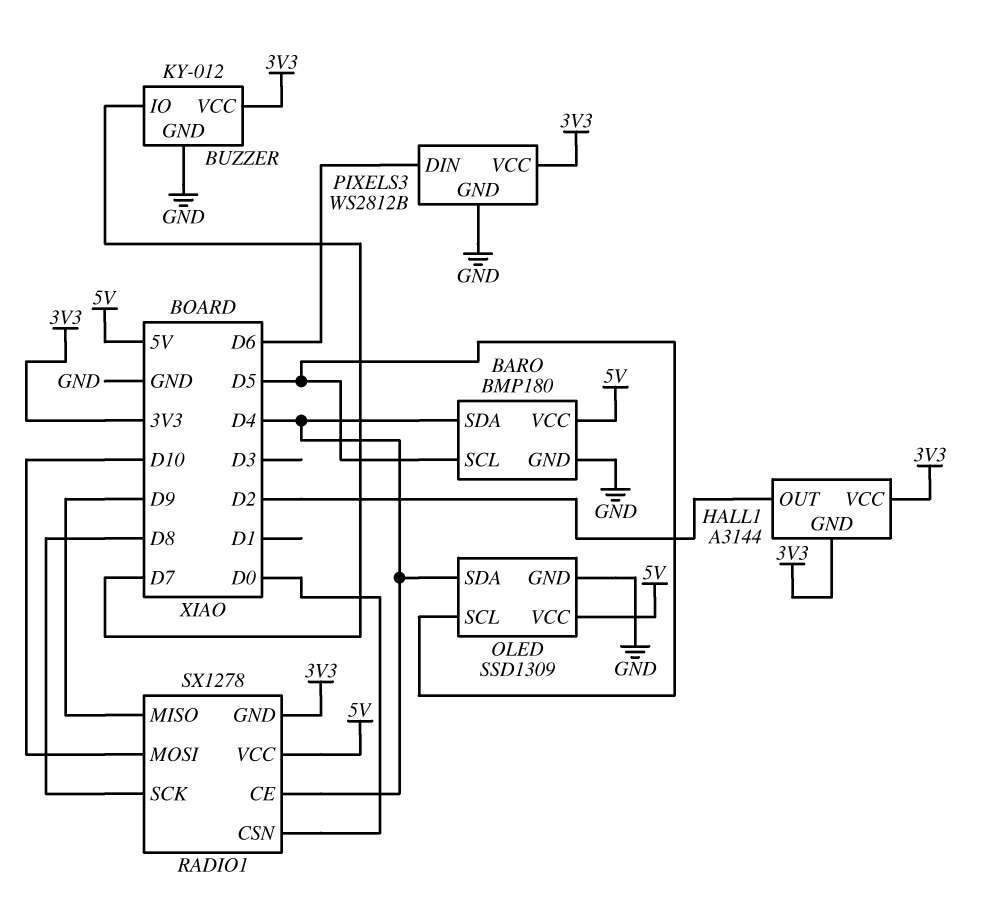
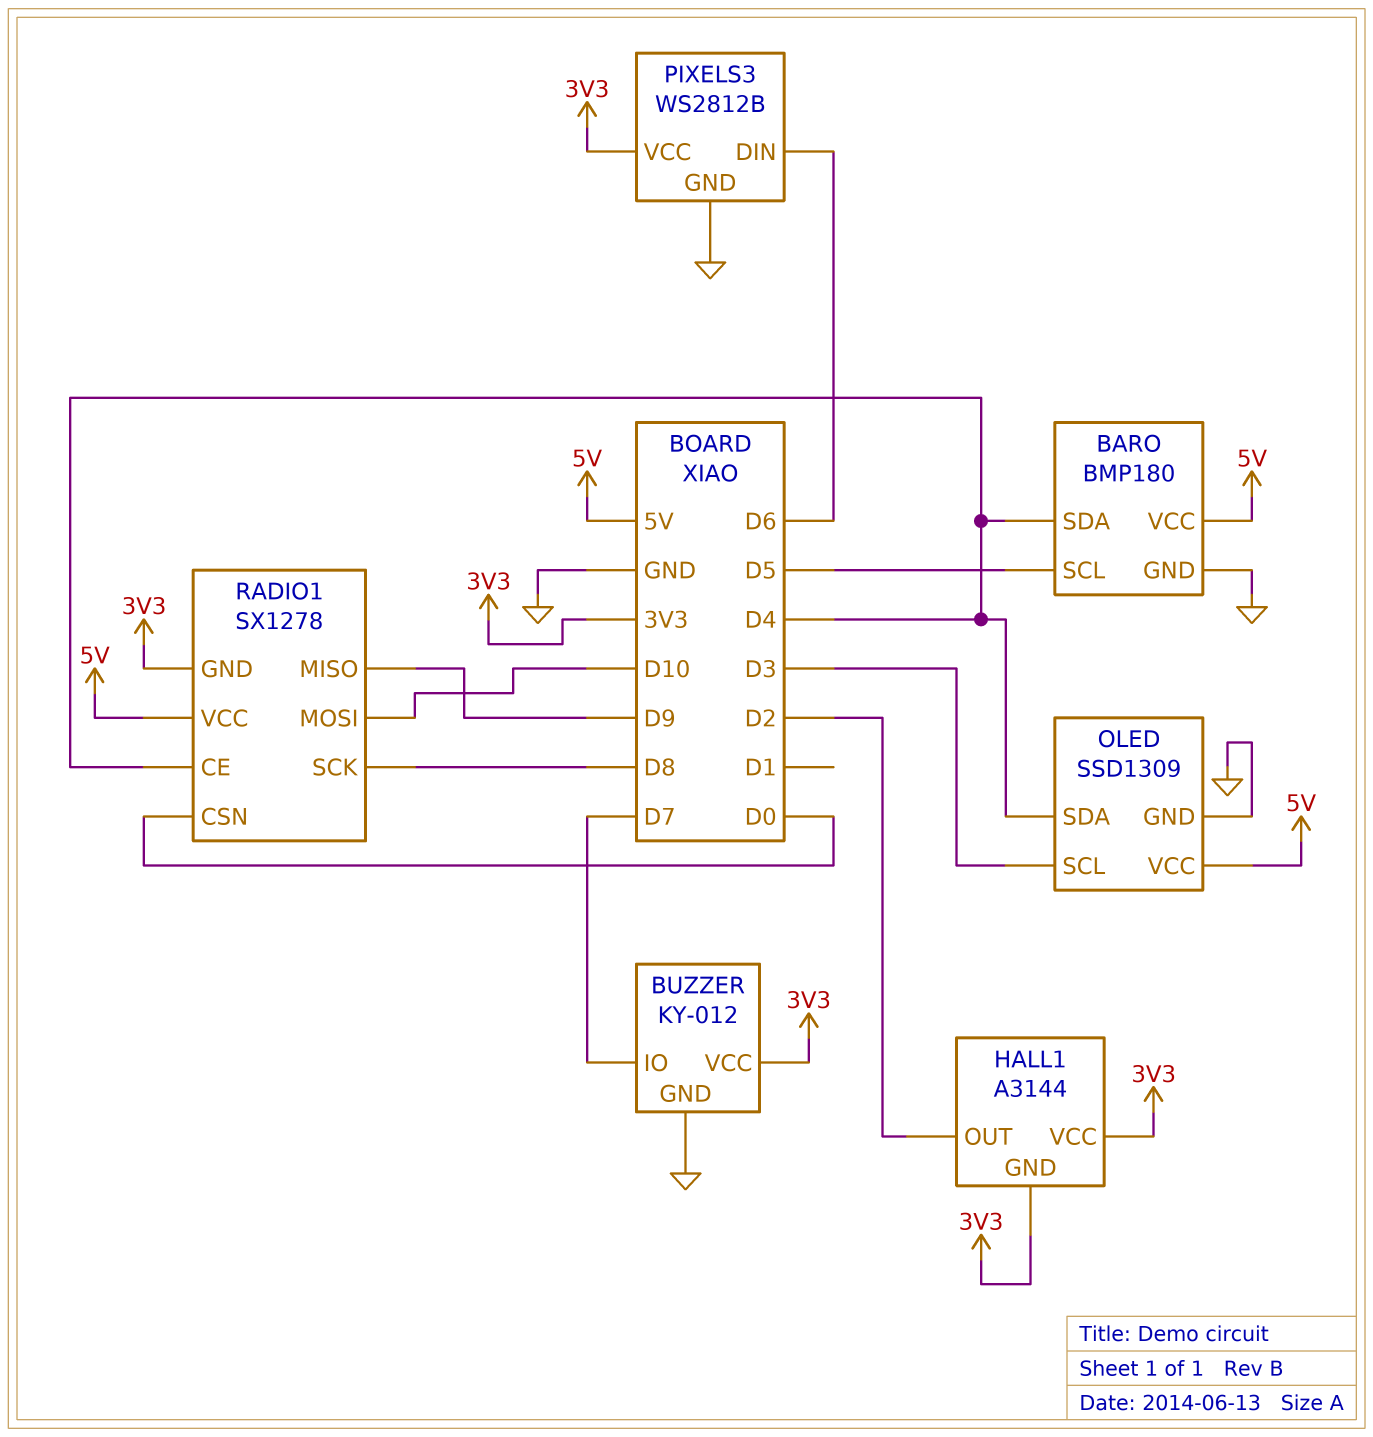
OLED pin SCL: D5 -> D3

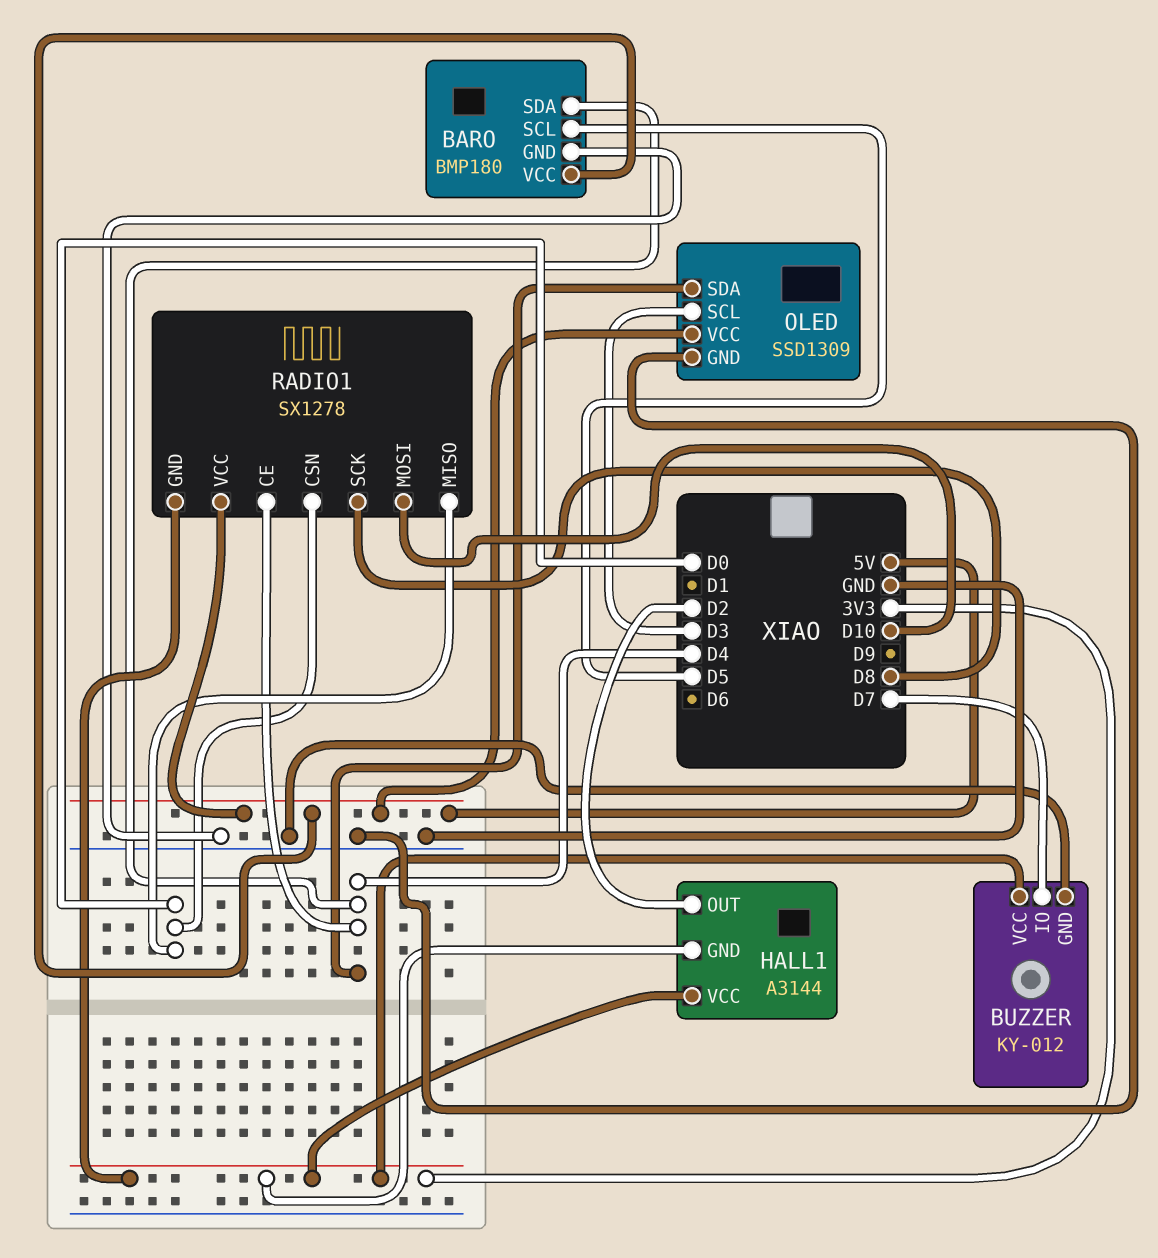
PIXELS3: WS2812B -> none
PIXELS3 pin DIN: D6 -> none
PIXELS3 pin GND: GND -> none
PIXELS3 pin VCC: 3V3 -> none
RADIO1 pin MISO: D9 -> D0

